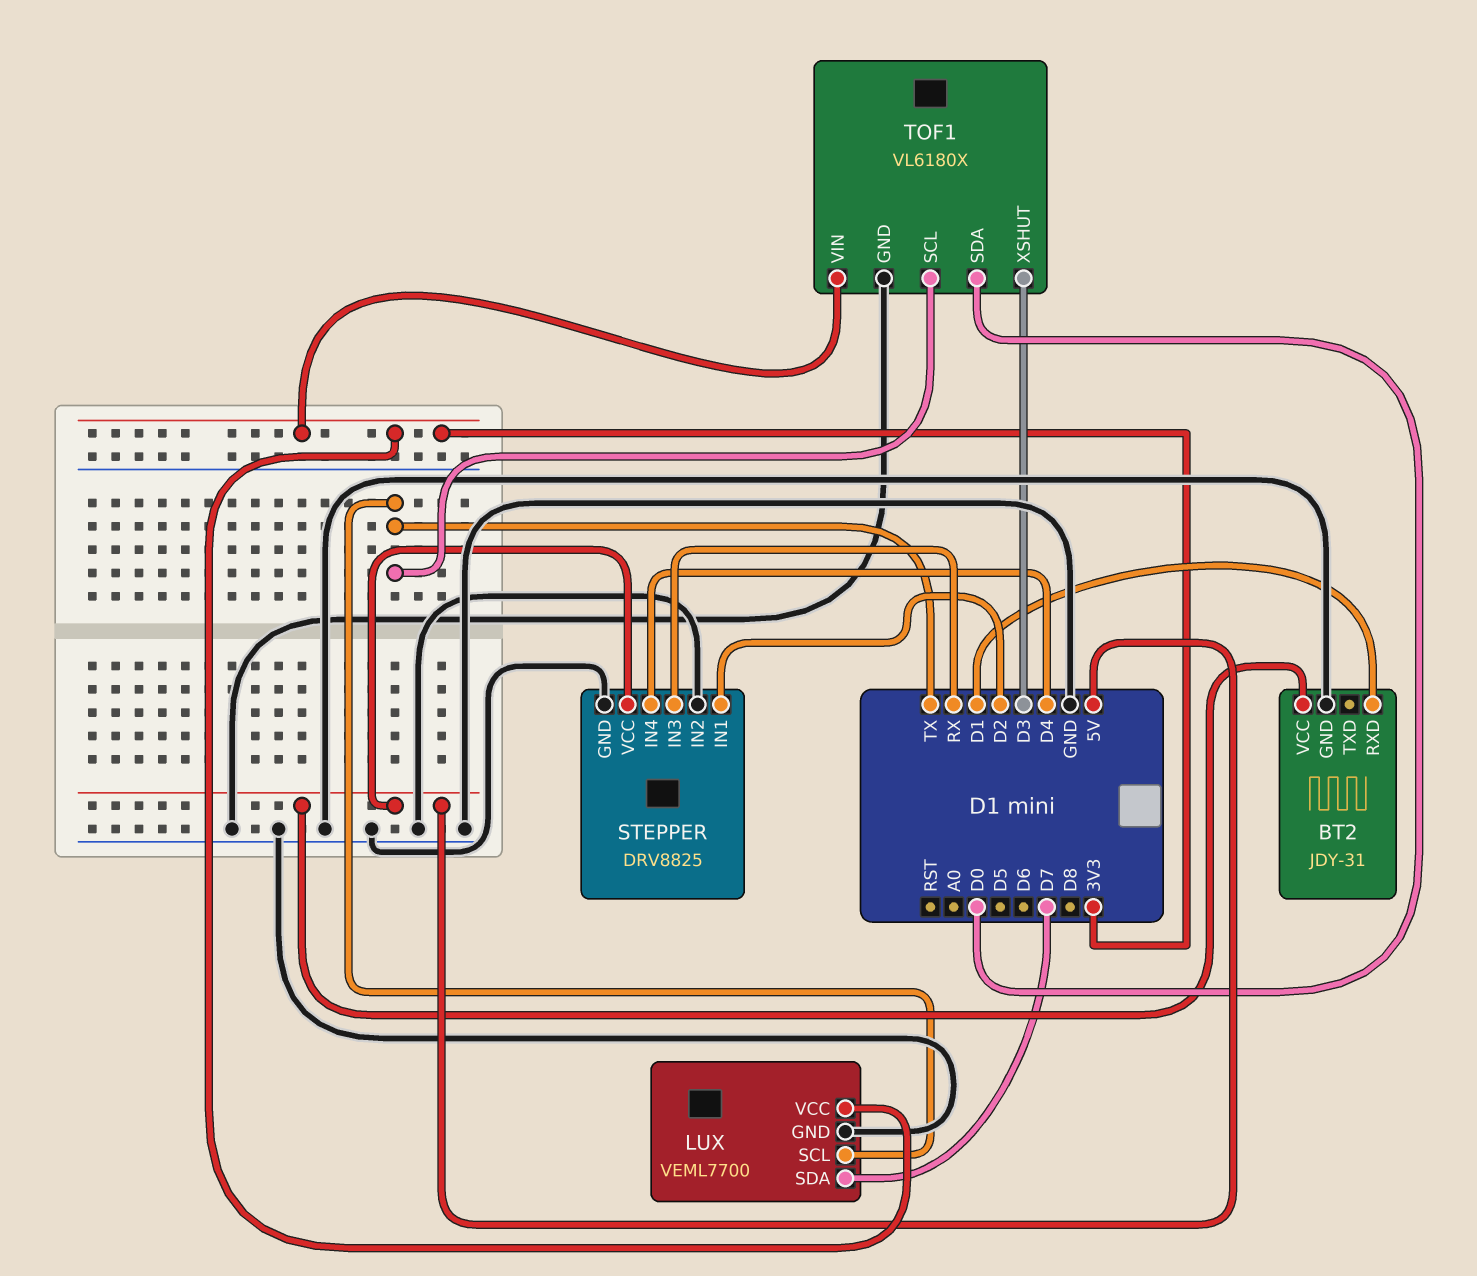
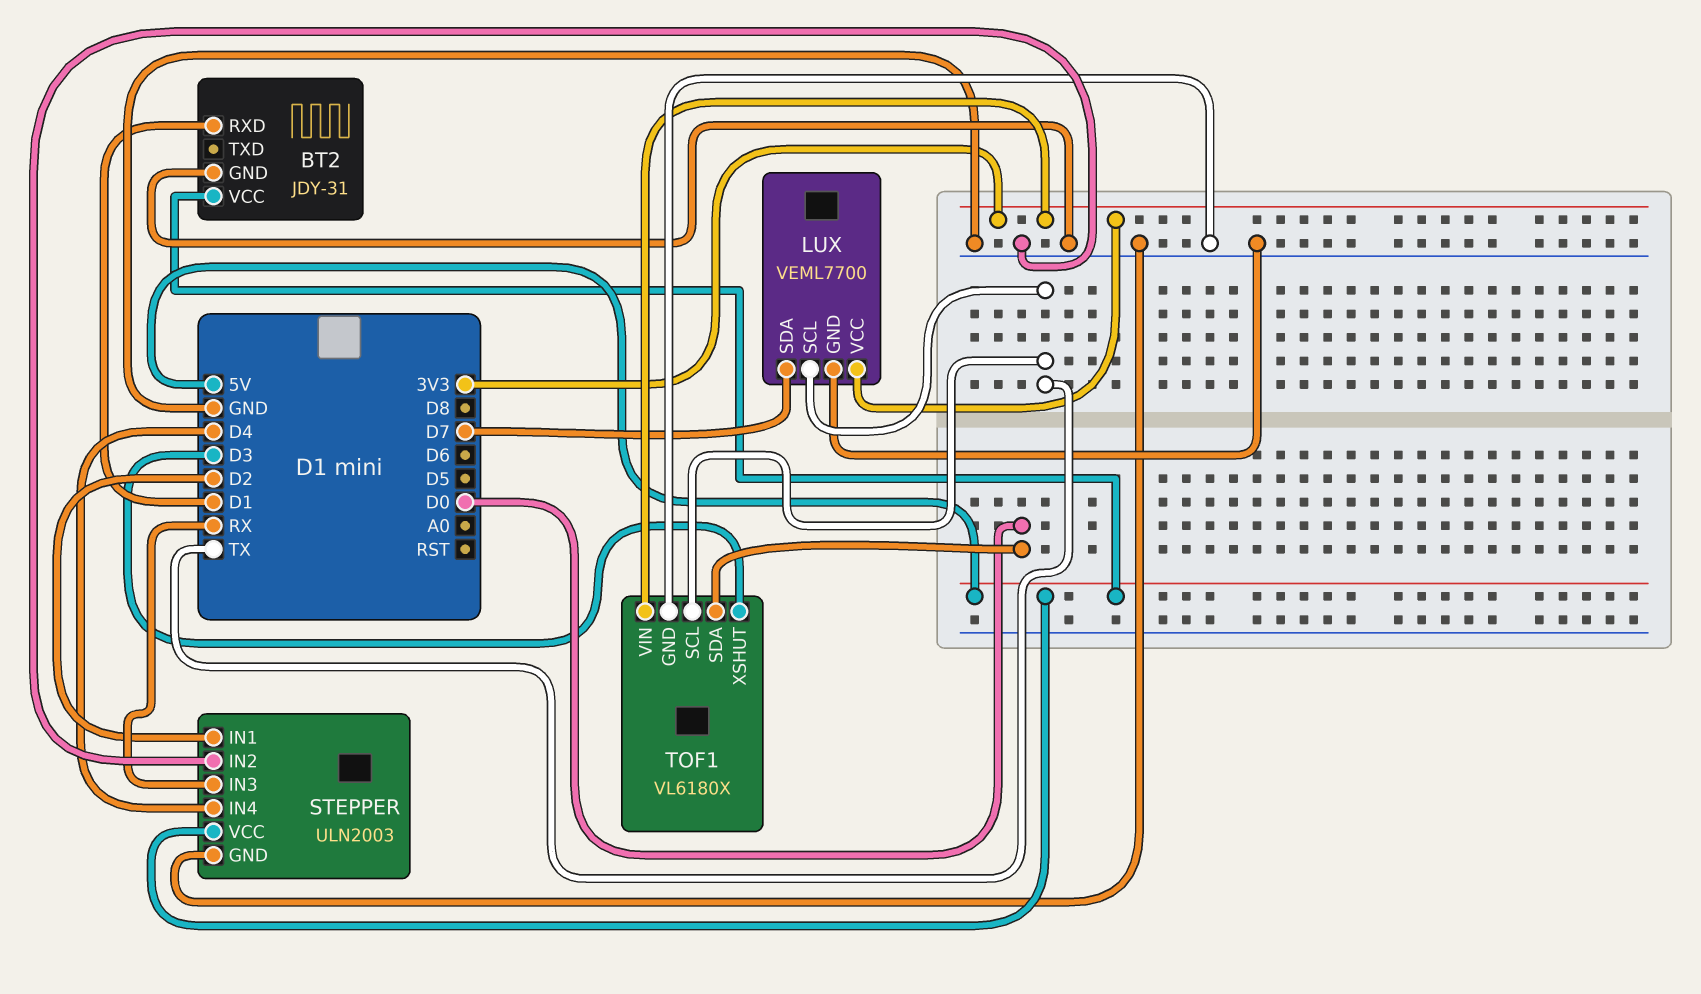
STEPPER: DRV8825 -> ULN2003

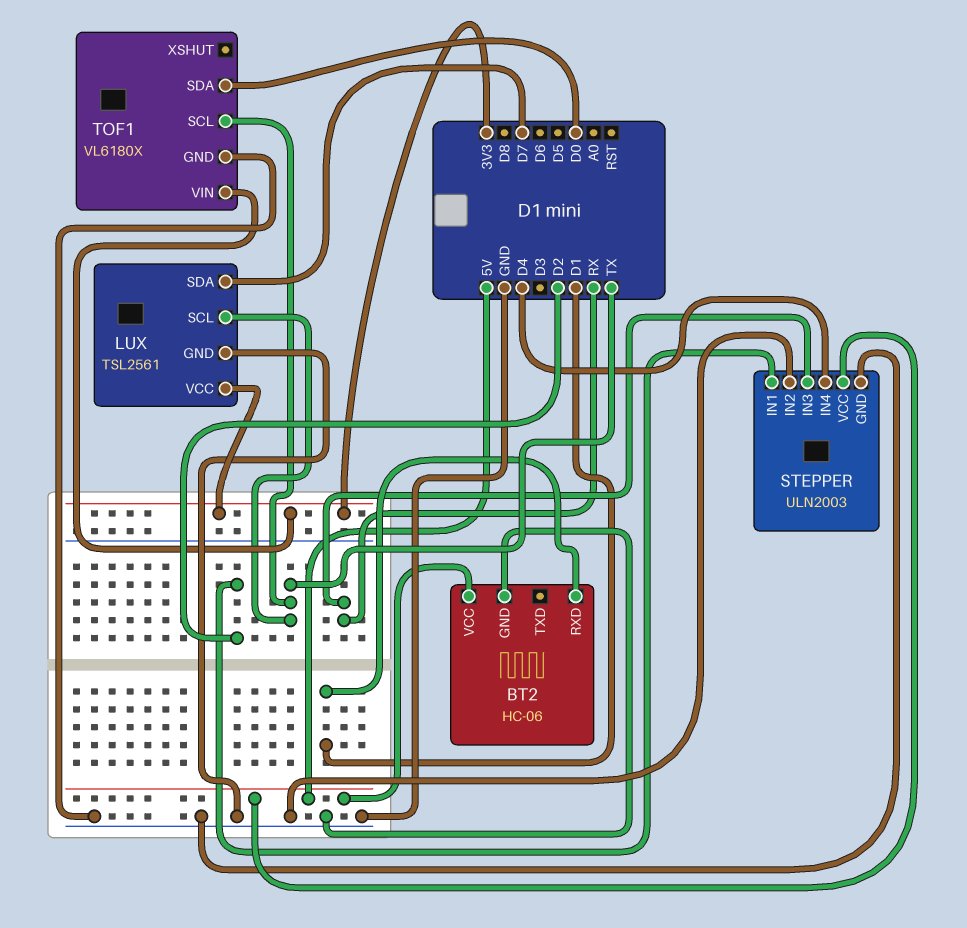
BT2: JDY-31 -> HC-06
LUX: VEML7700 -> TSL2561
TOF1 pin XSHUT: D3 -> none

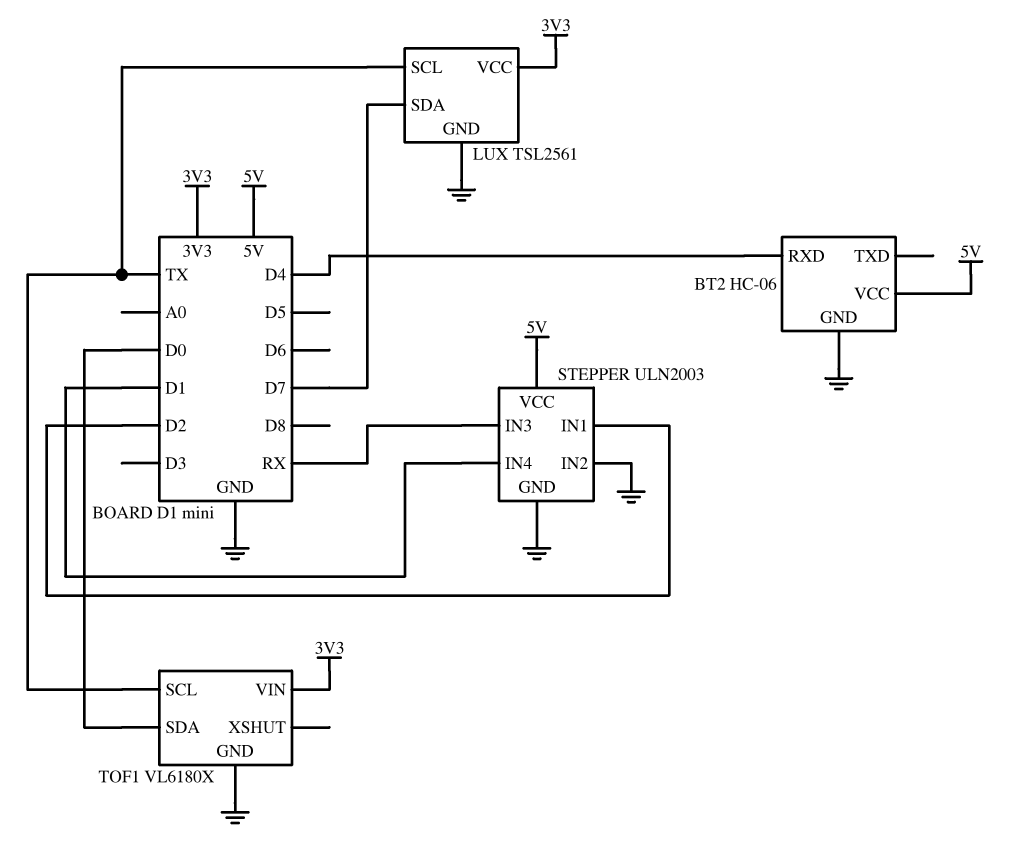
BT2 pin RXD: D1 -> D4
STEPPER pin IN4: D4 -> D1

